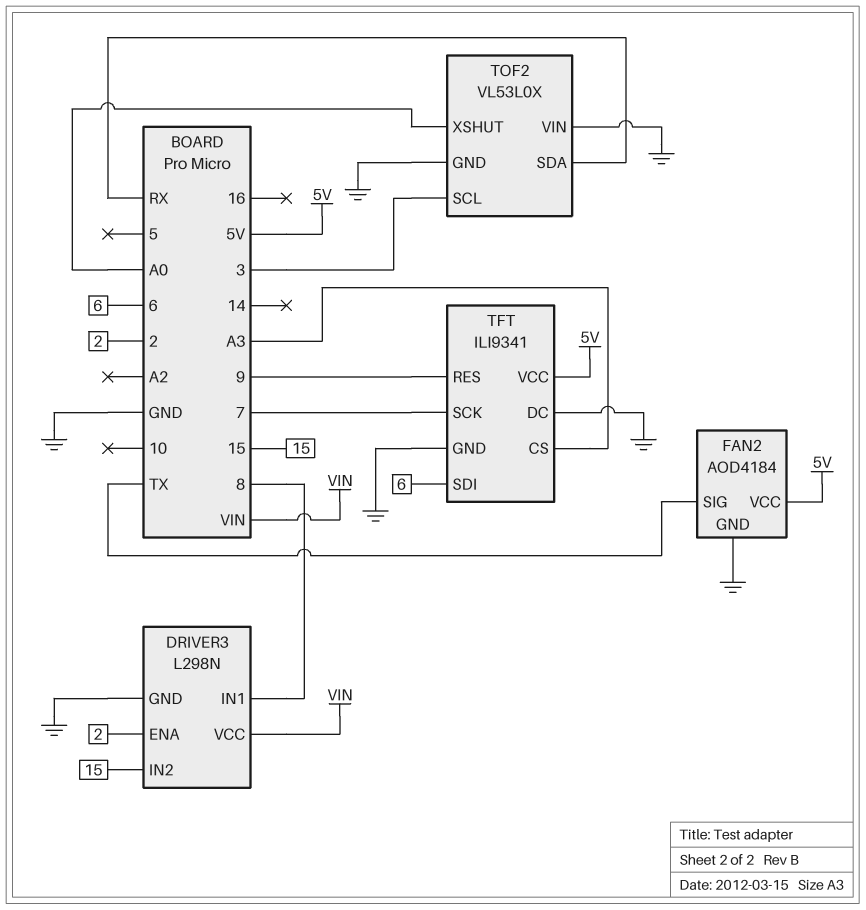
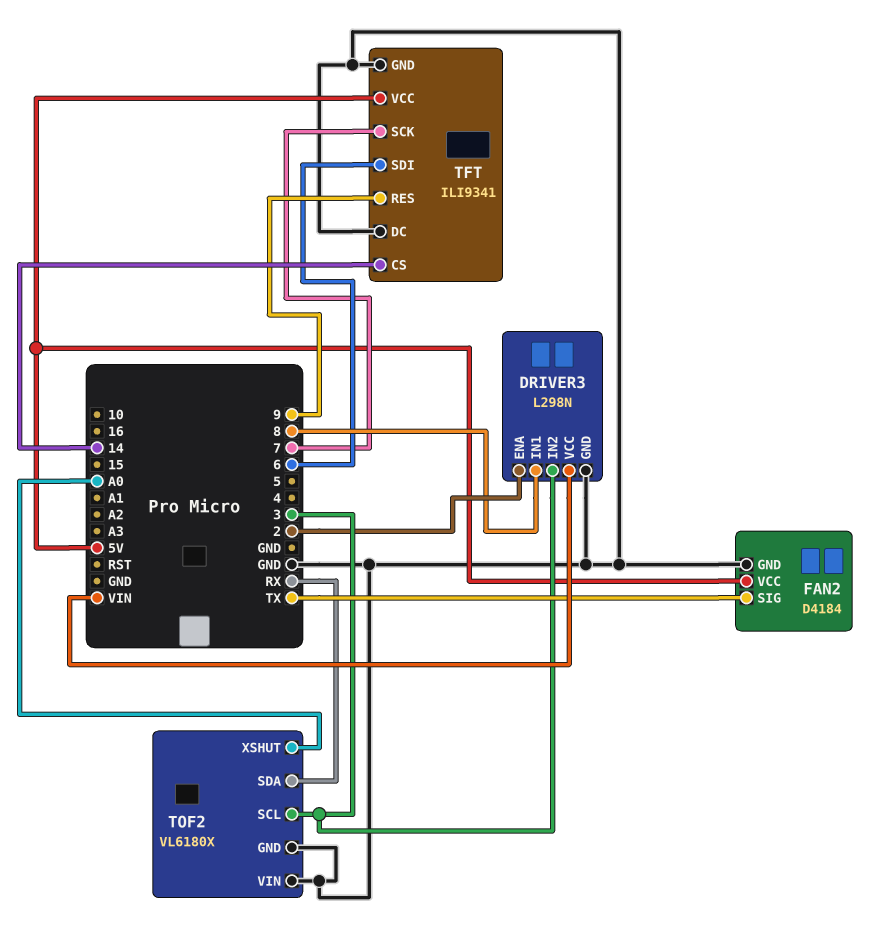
DRIVER3 pin IN2: 15 -> 3
FAN2: AOD4184 -> D4184
TFT pin CS: A3 -> 14
TOF2: VL53L0X -> VL6180X

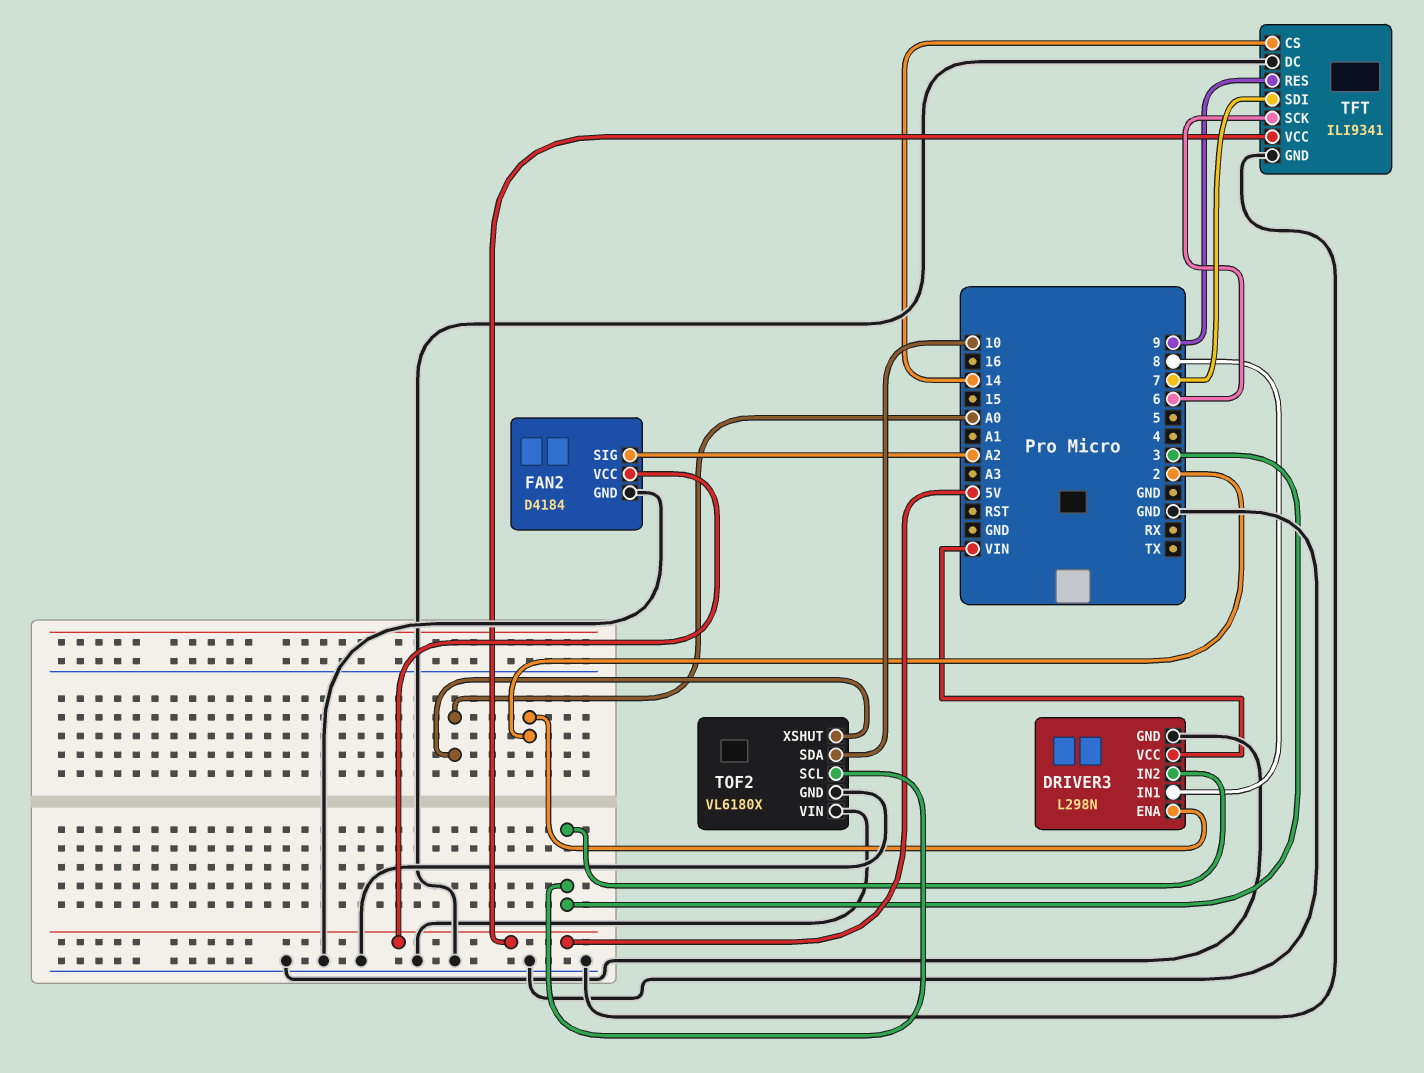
FAN2 pin SIG: TX -> A2
TFT pin SCK: 7 -> 6
TFT pin SDI: 6 -> 7
TOF2 pin SDA: RX -> 10

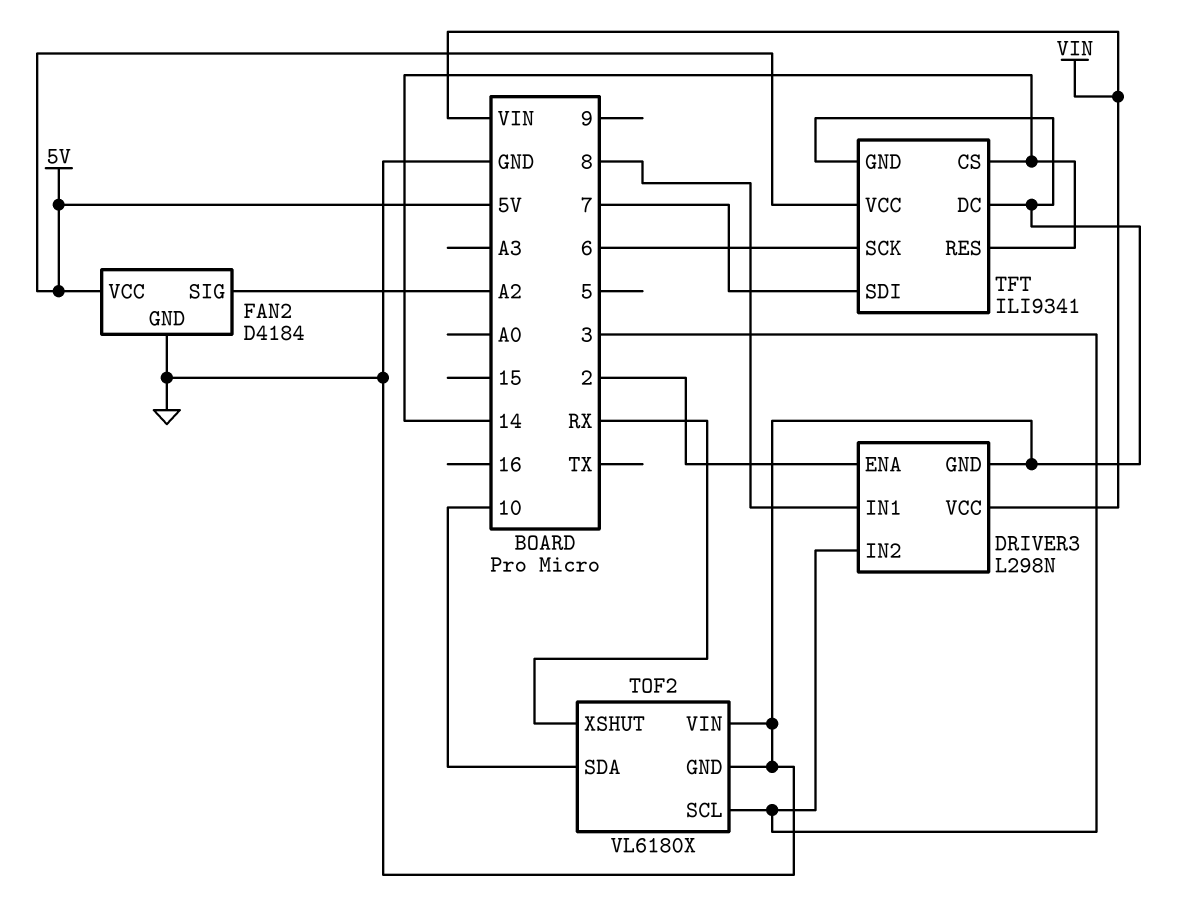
TFT pin RES: 9 -> 14
TOF2 pin XSHUT: A0 -> RX

